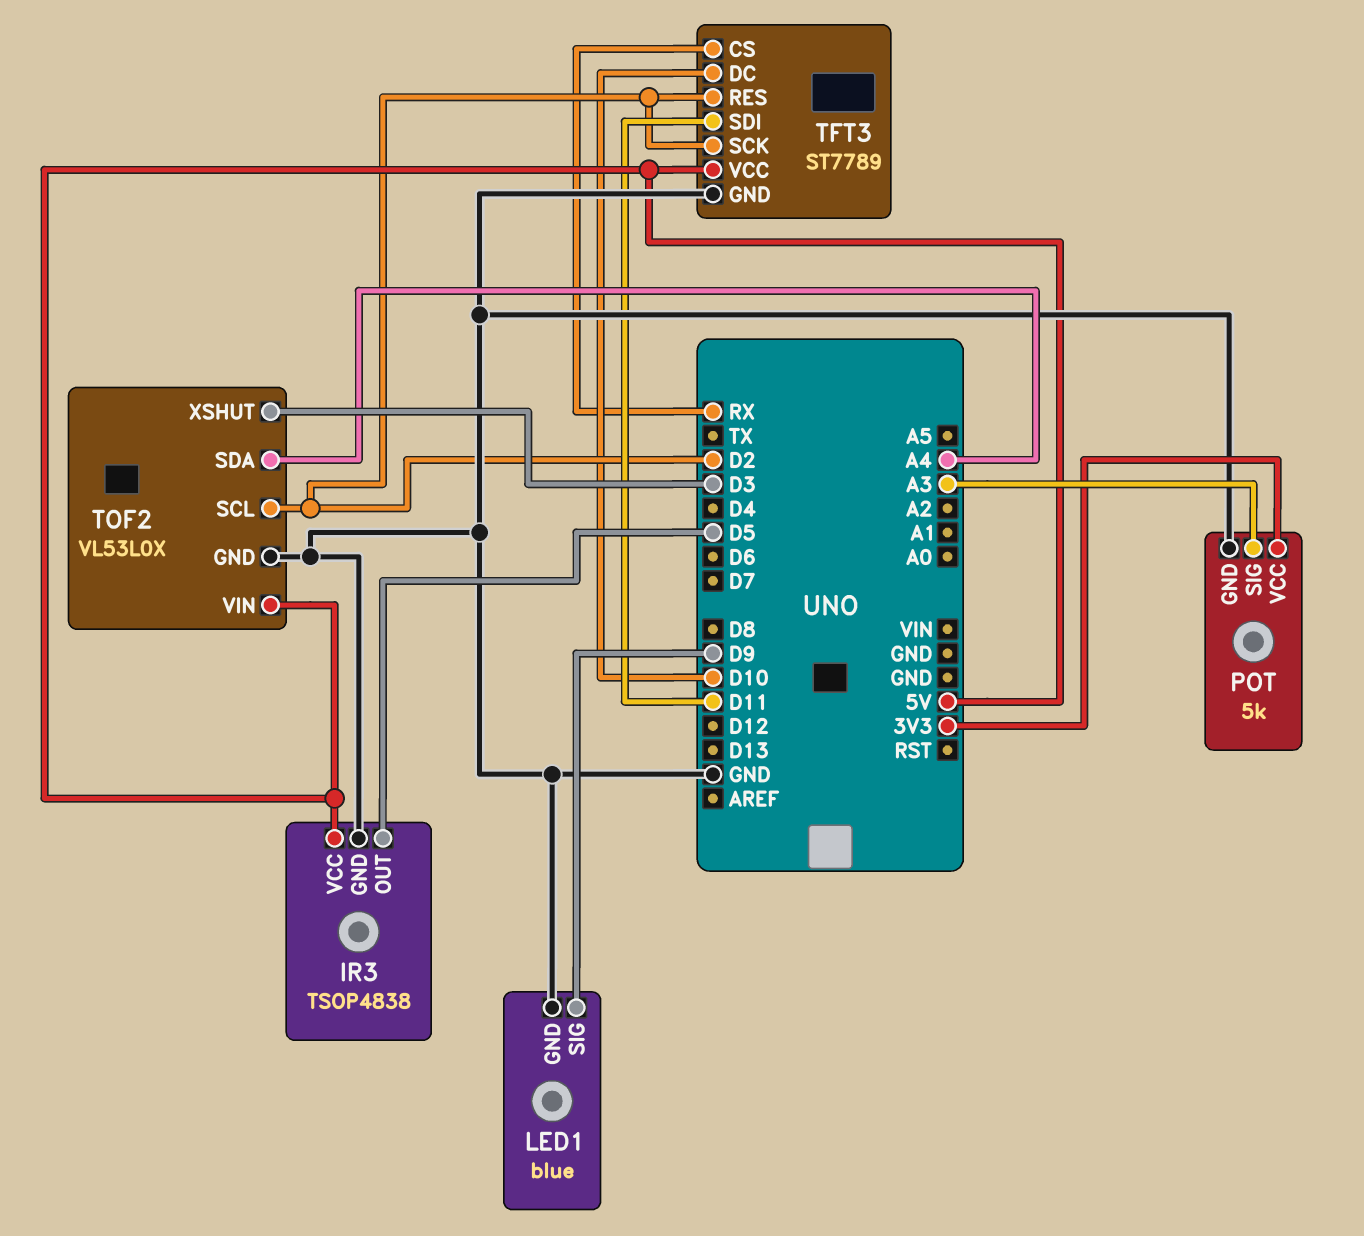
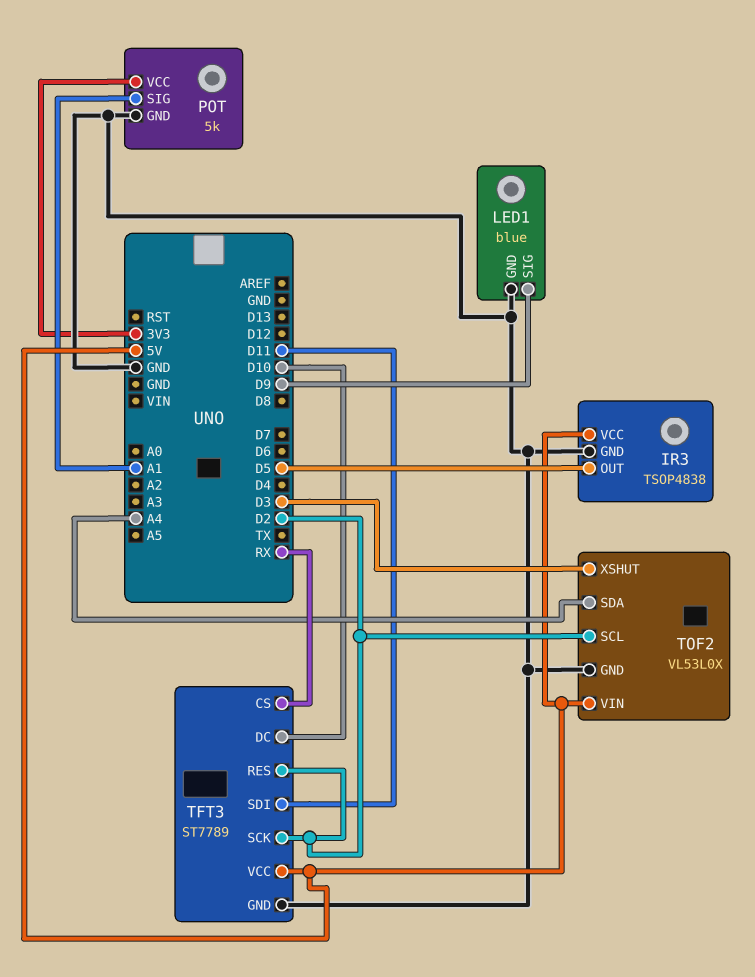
POT pin SIG: A3 -> A1

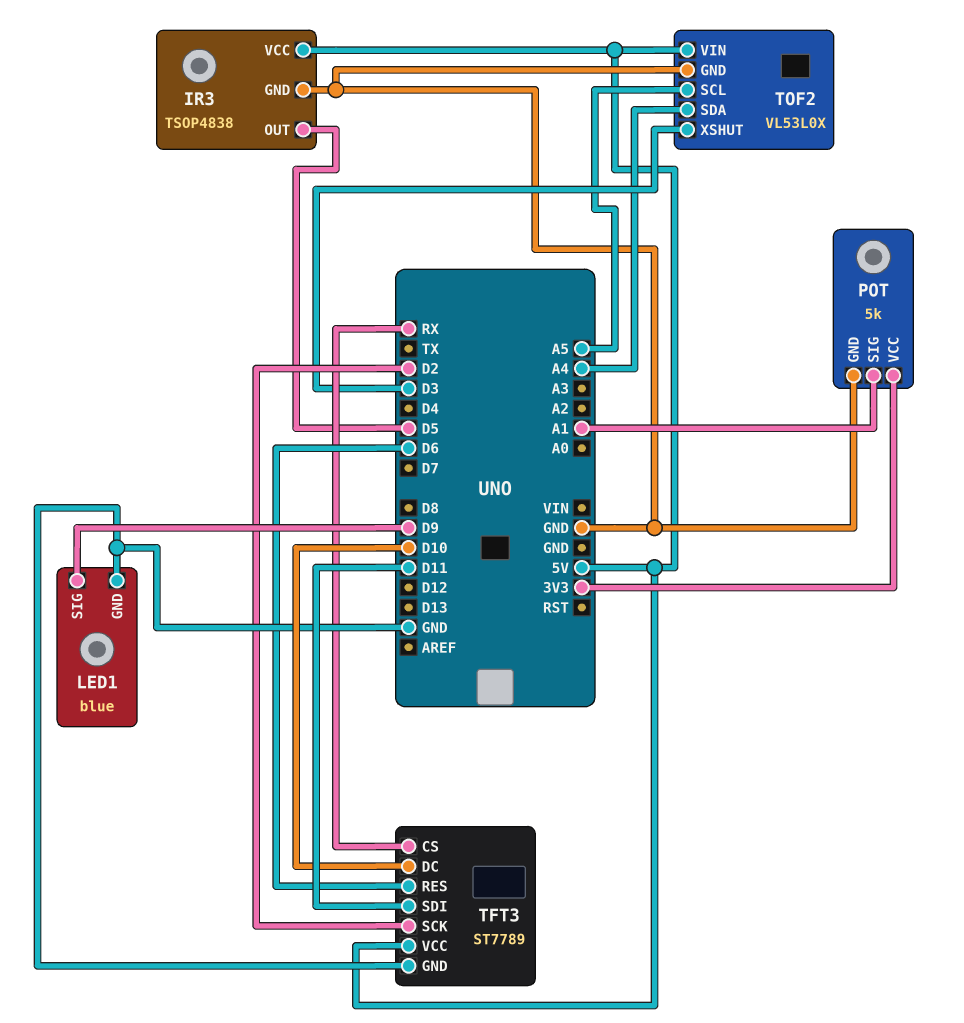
TFT3 pin RES: D2 -> D6
TOF2 pin SCL: D2 -> A5

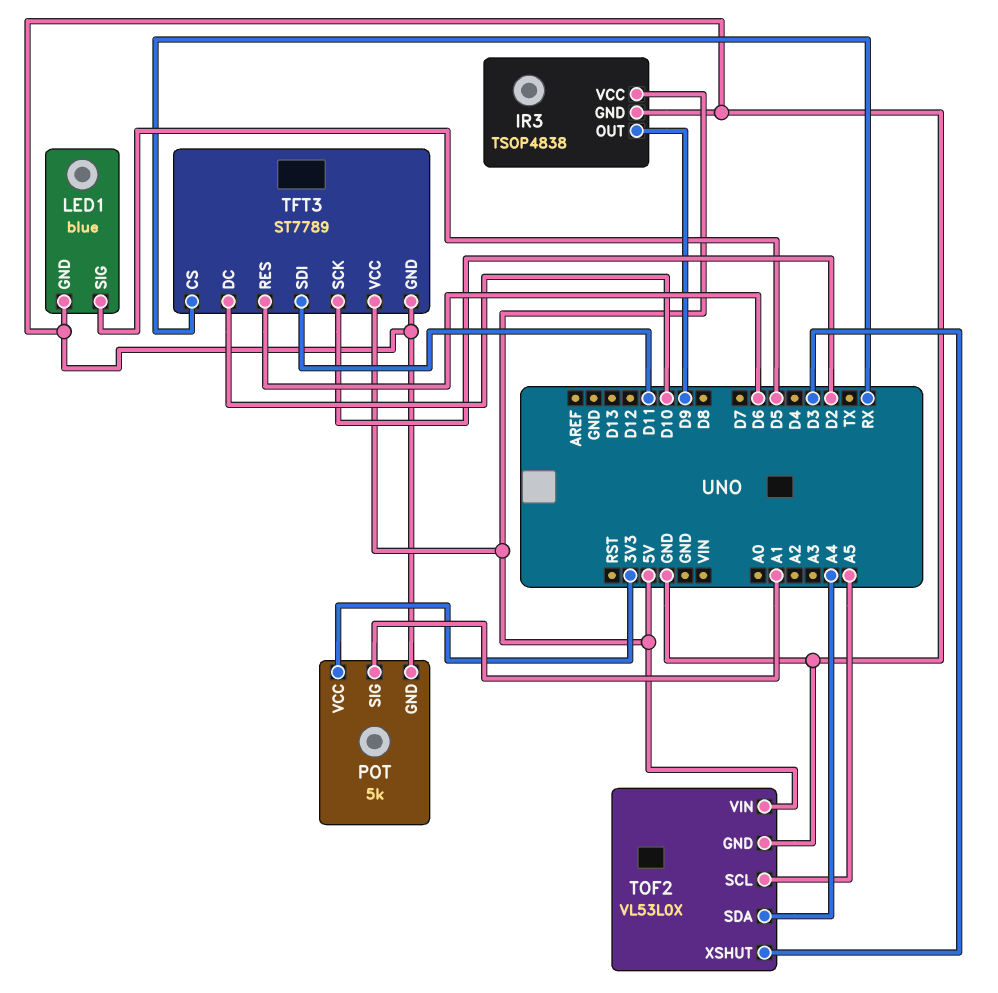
IR3 pin OUT: D5 -> D9
LED1 pin SIG: D9 -> D5

